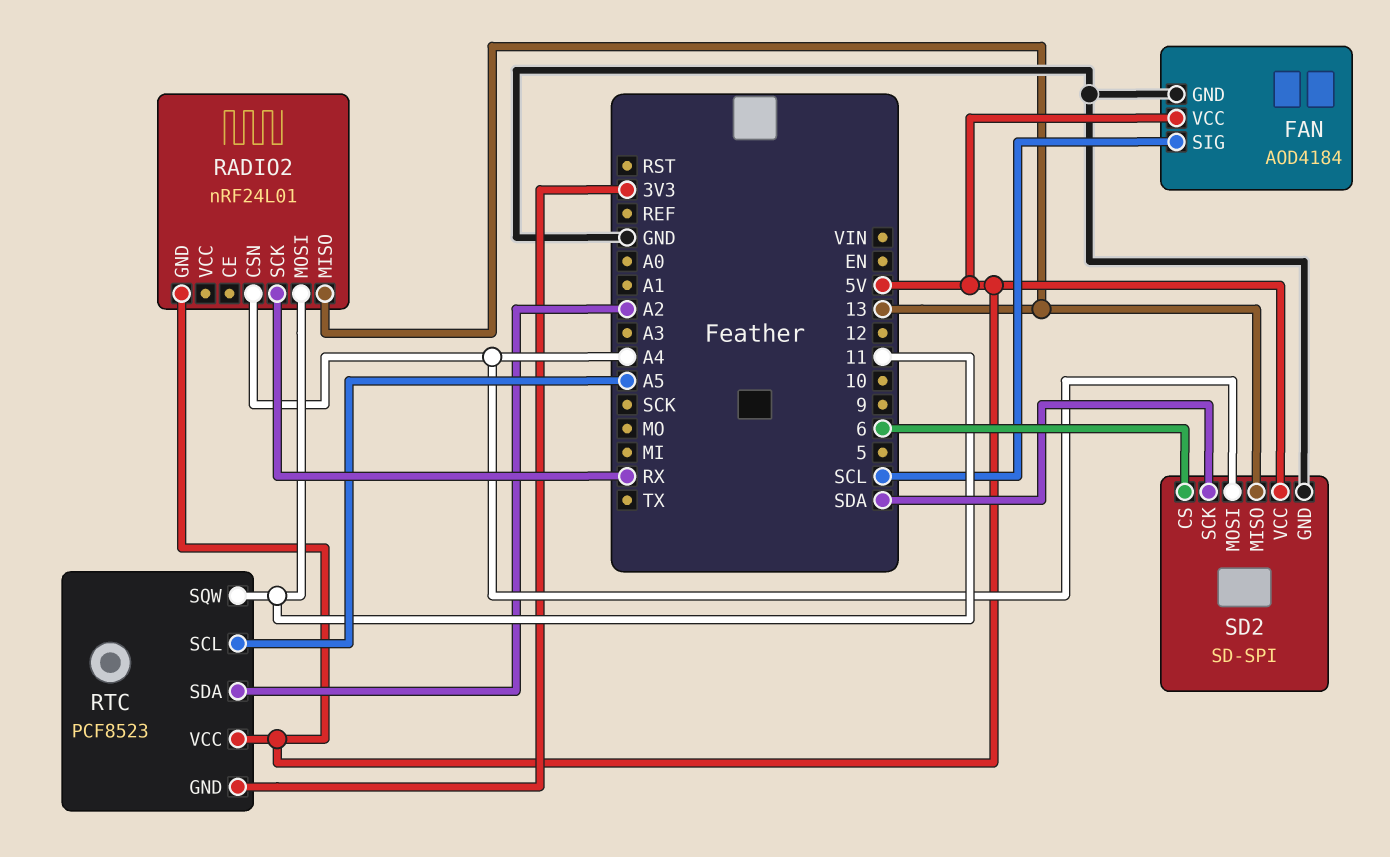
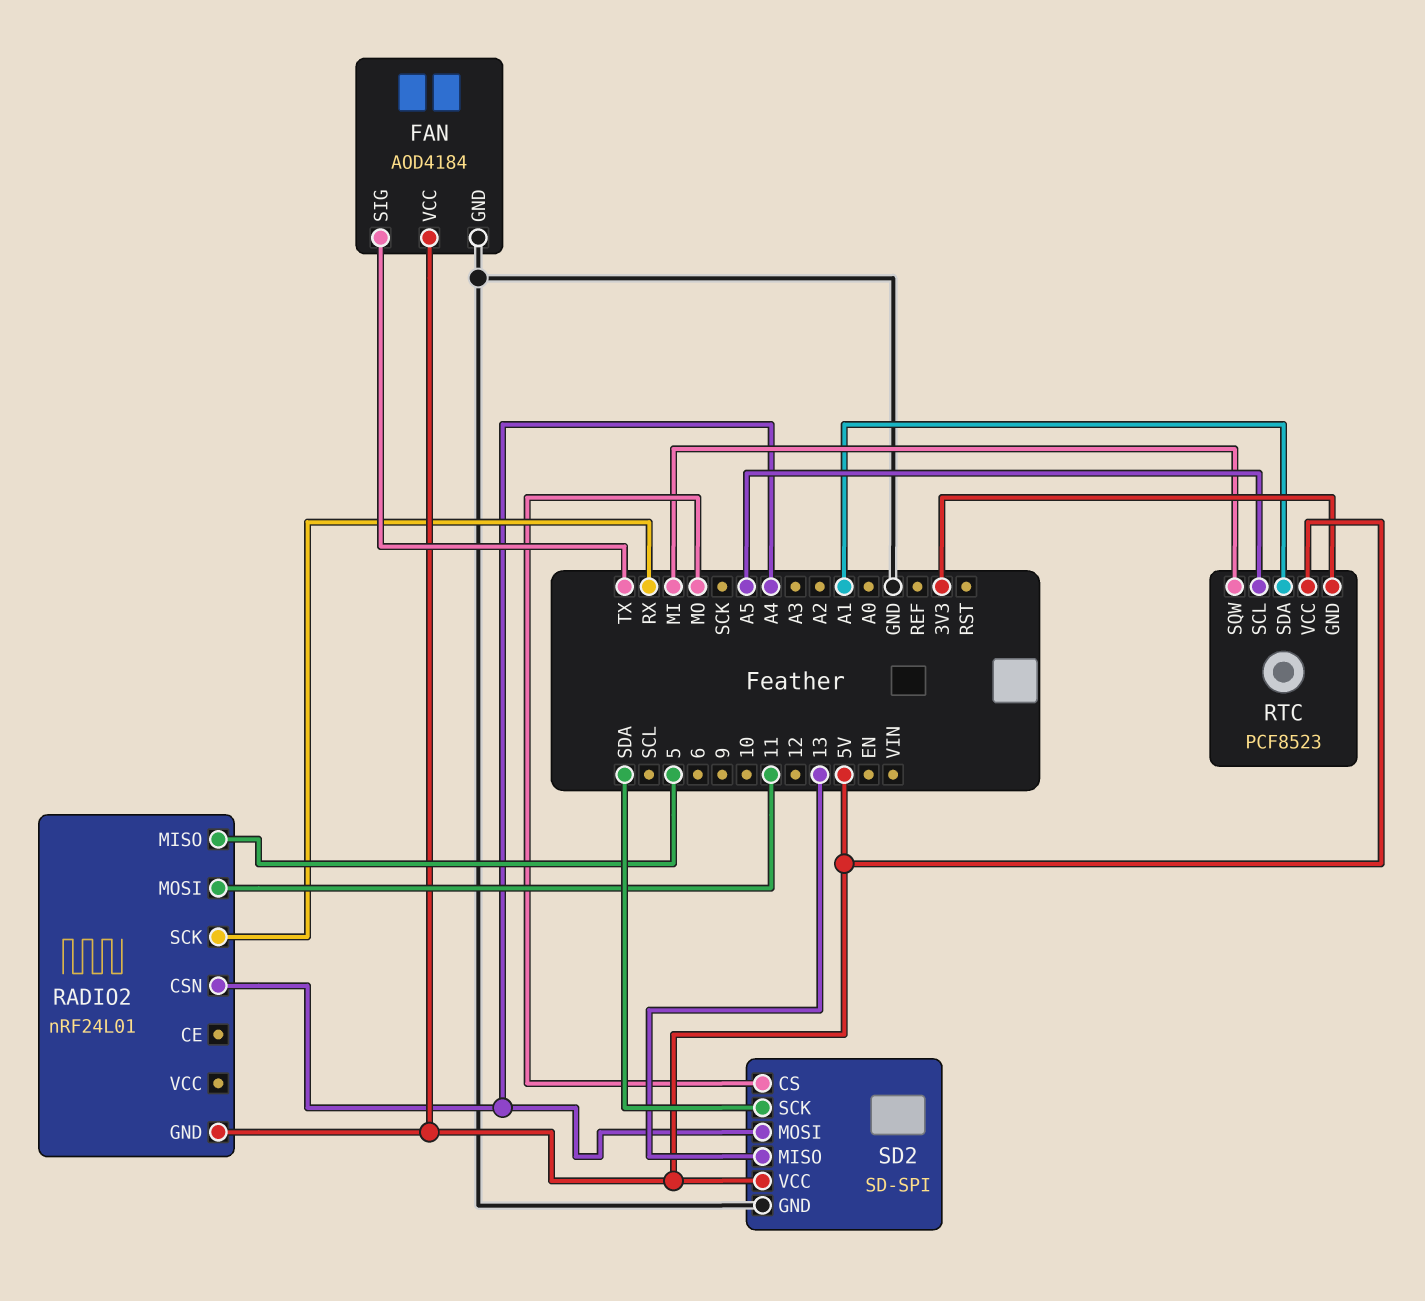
FAN pin SIG: SCL -> TX
RADIO2 pin MISO: 13 -> 5
RTC pin SDA: A2 -> A1
RTC pin SQW: 11 -> MI
SD2 pin CS: 6 -> MO

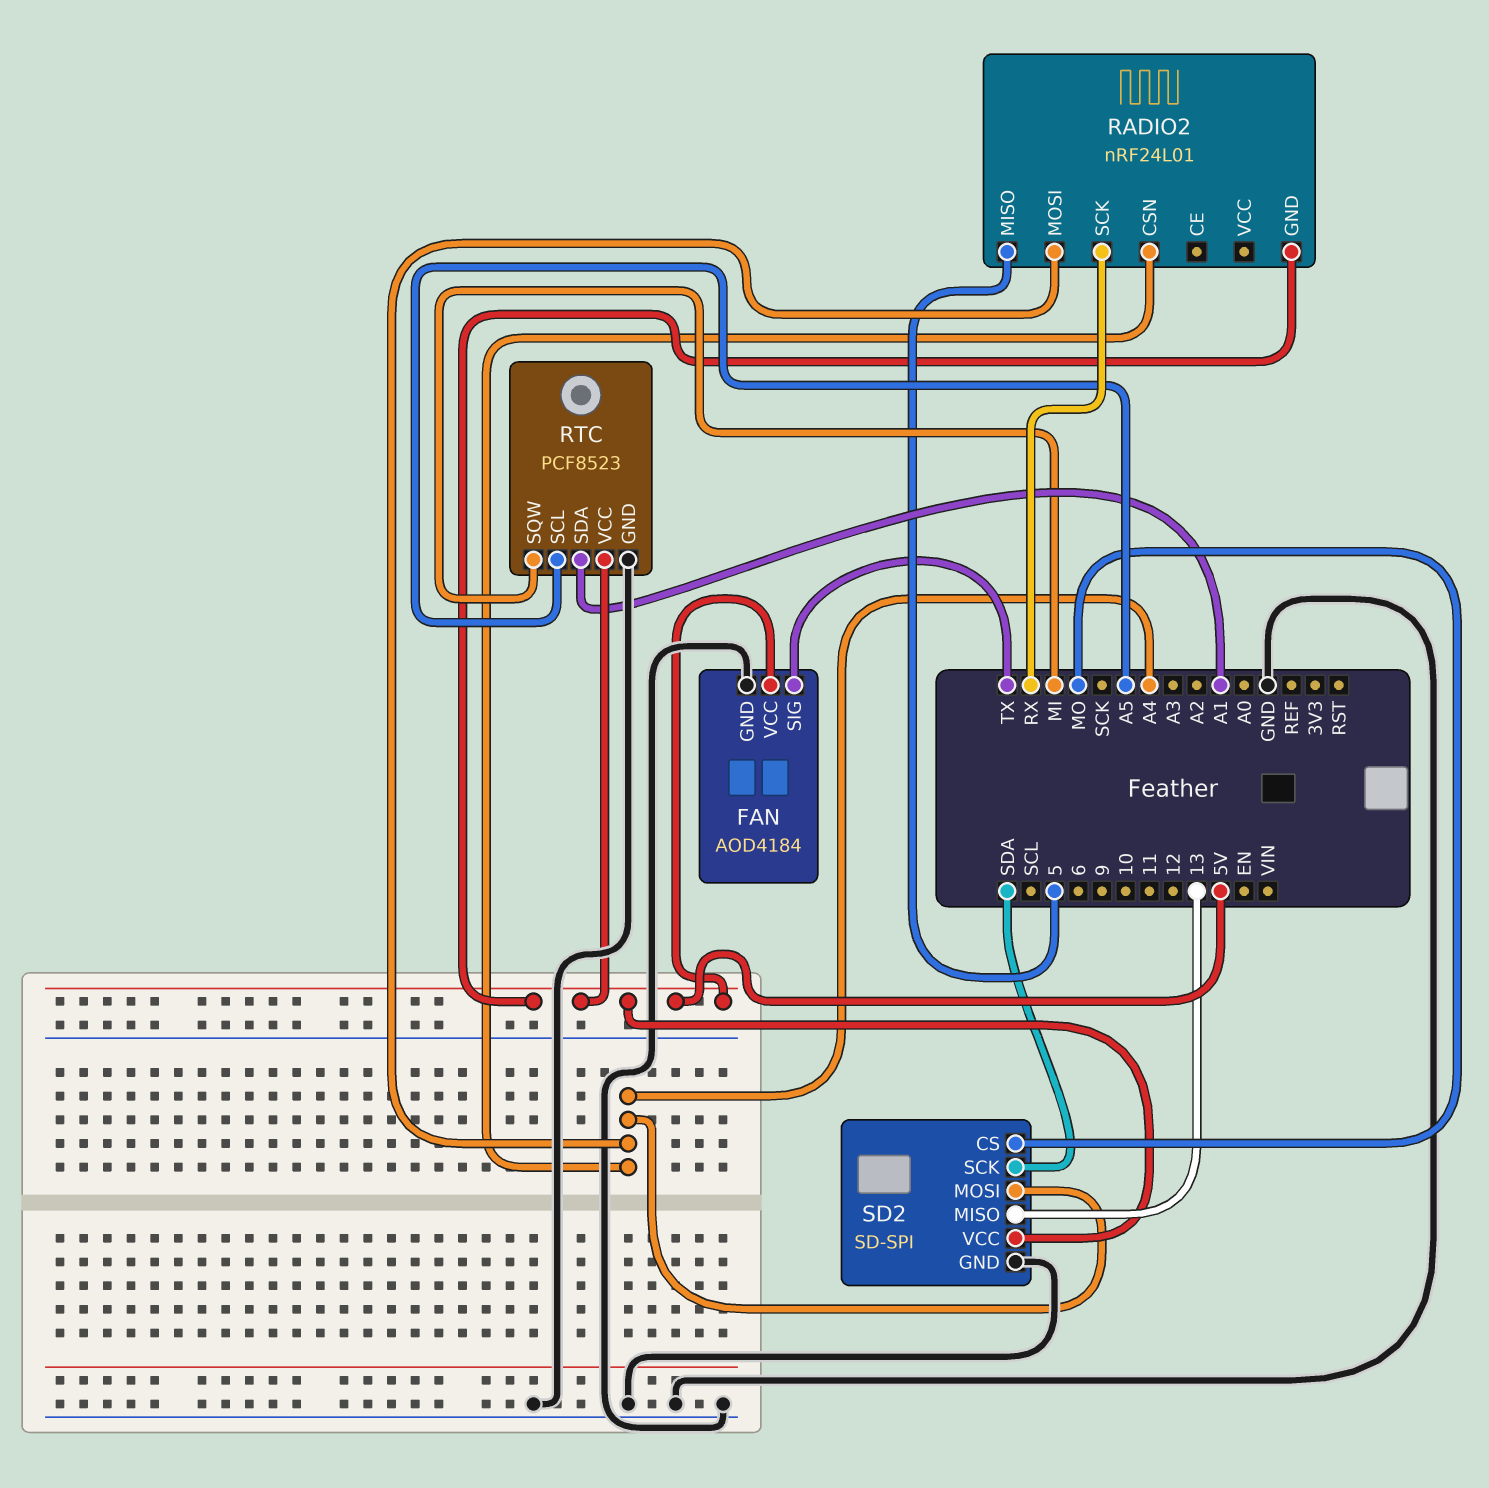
RADIO2 pin MOSI: 11 -> A4
RTC pin GND: 3V3 -> GND

